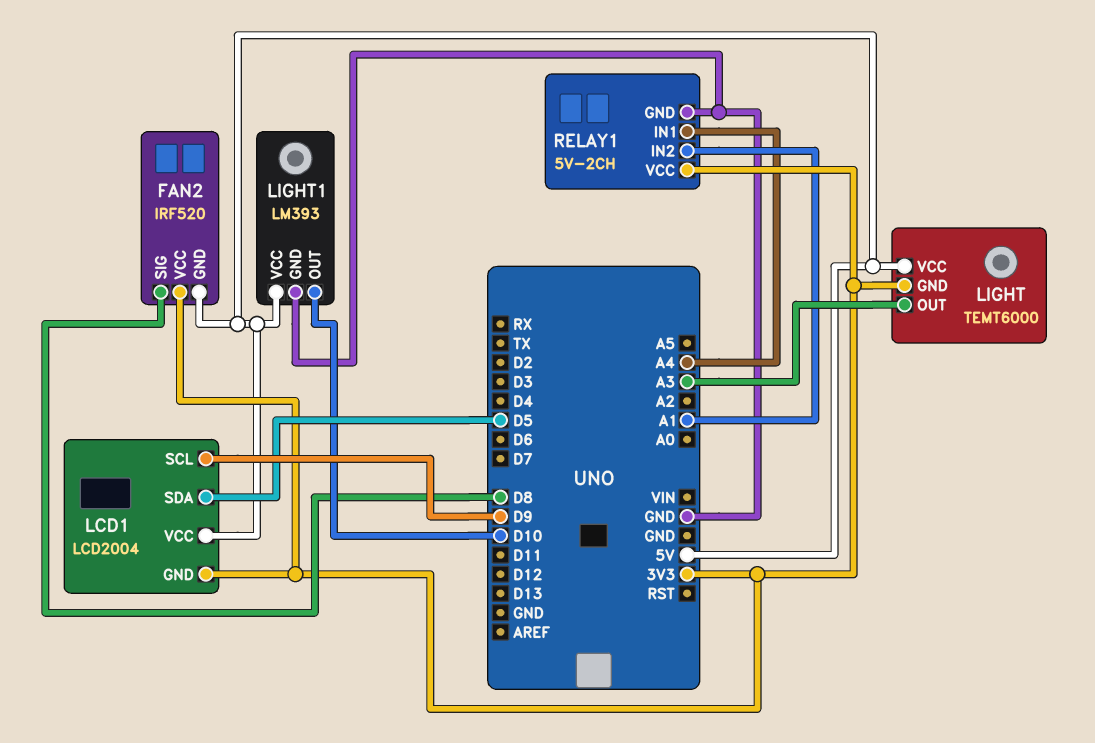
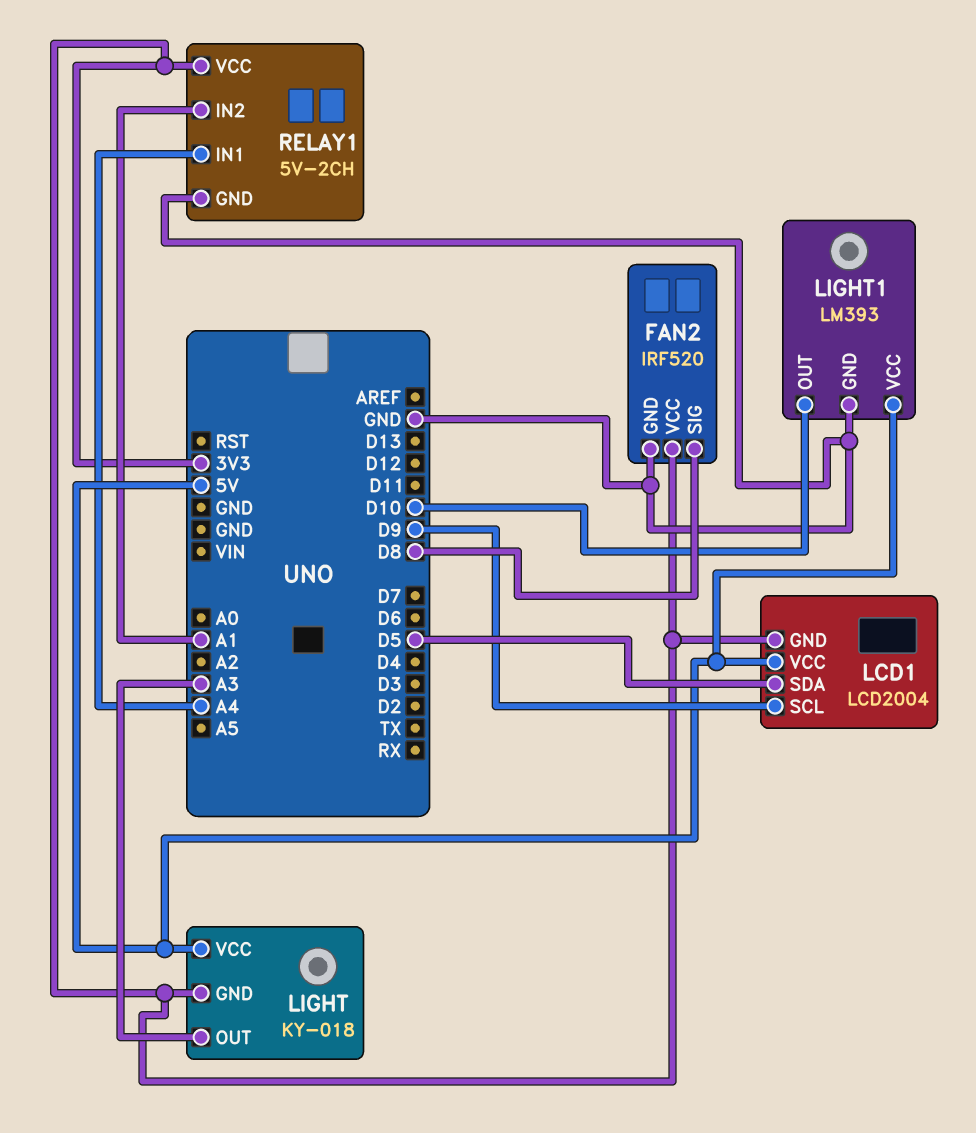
FAN2 pin GND: 5V -> GND
LIGHT: TEMT6000 -> KY-018

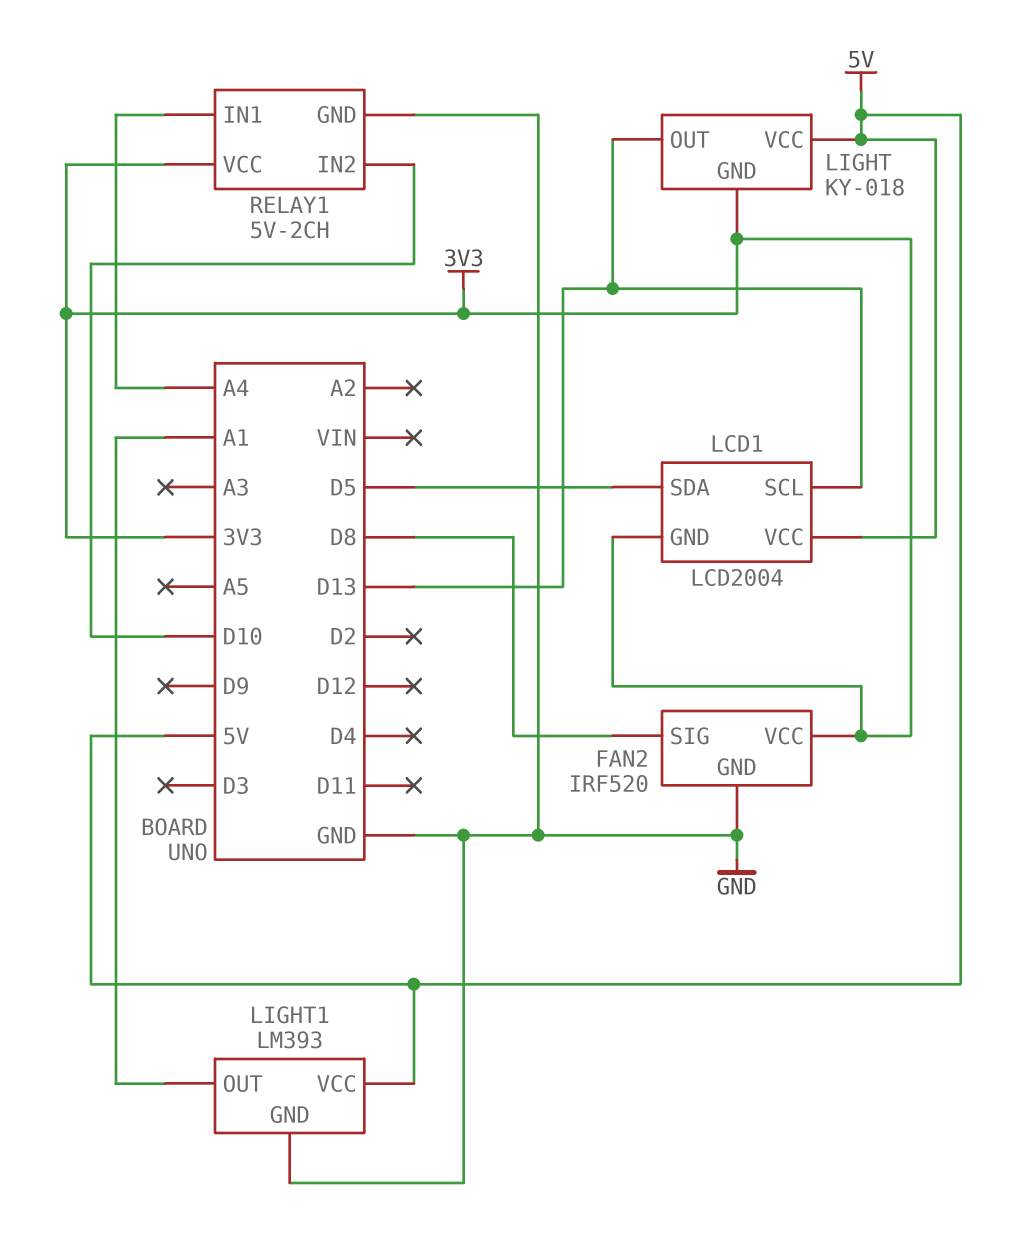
LCD1 pin SCL: D9 -> D13
LIGHT pin OUT: A3 -> D13
LIGHT1 pin OUT: D10 -> A1
RELAY1 pin IN2: A1 -> D10

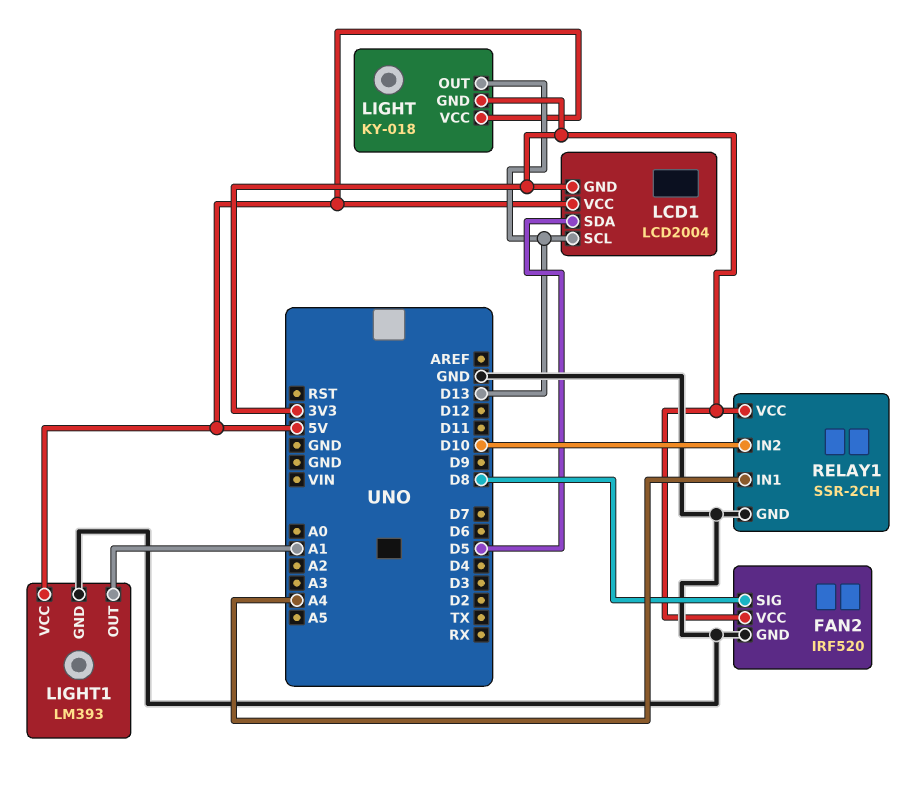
RELAY1: 5V-2CH -> SSR-2CH

